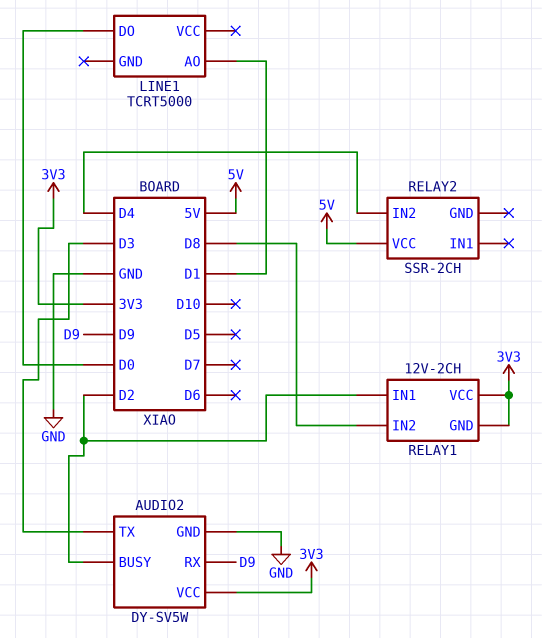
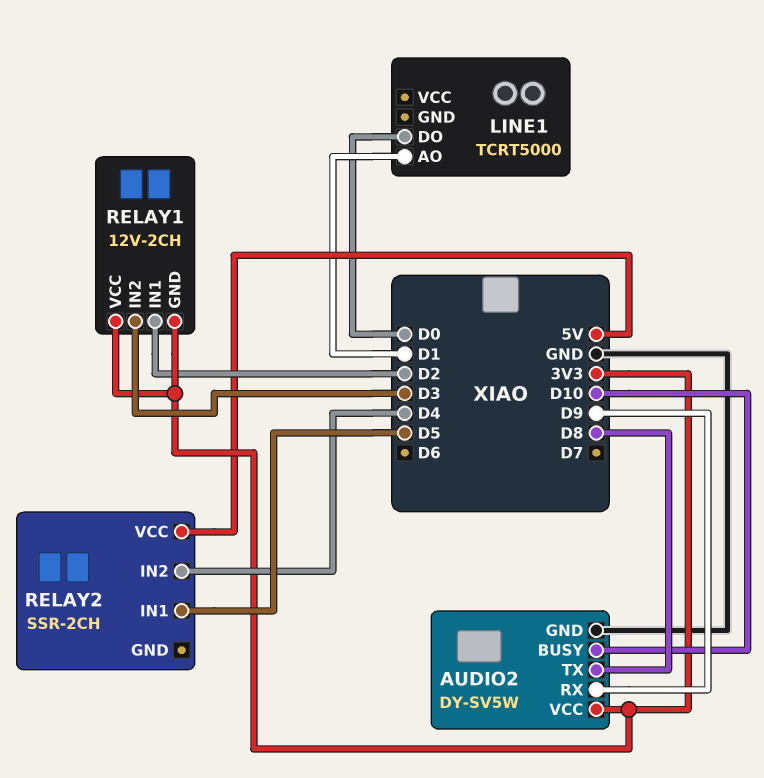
AUDIO2 pin BUSY: D2 -> D10
AUDIO2 pin TX: D3 -> D8
RELAY1 pin IN2: D8 -> D3
RELAY2 pin IN1: none -> D5

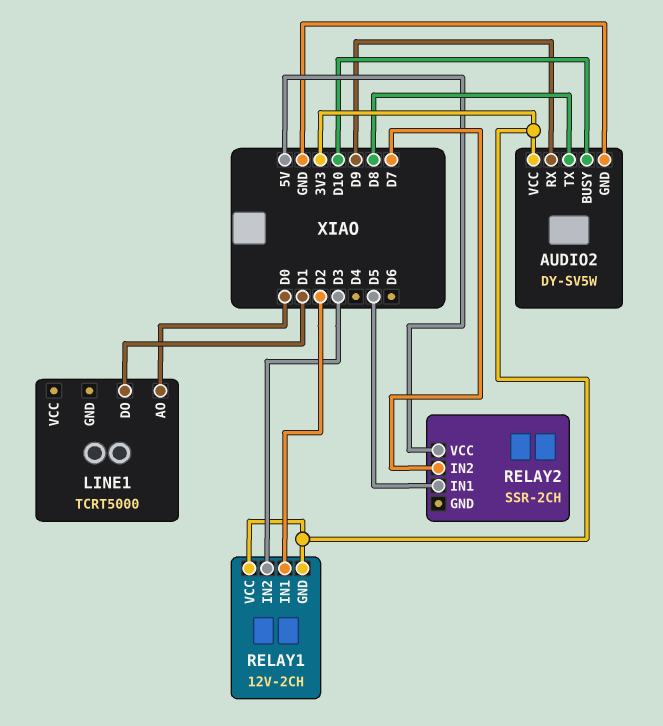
LINE1 pin AO: D1 -> D0
LINE1 pin DO: D0 -> D1
RELAY2 pin IN2: D4 -> D7

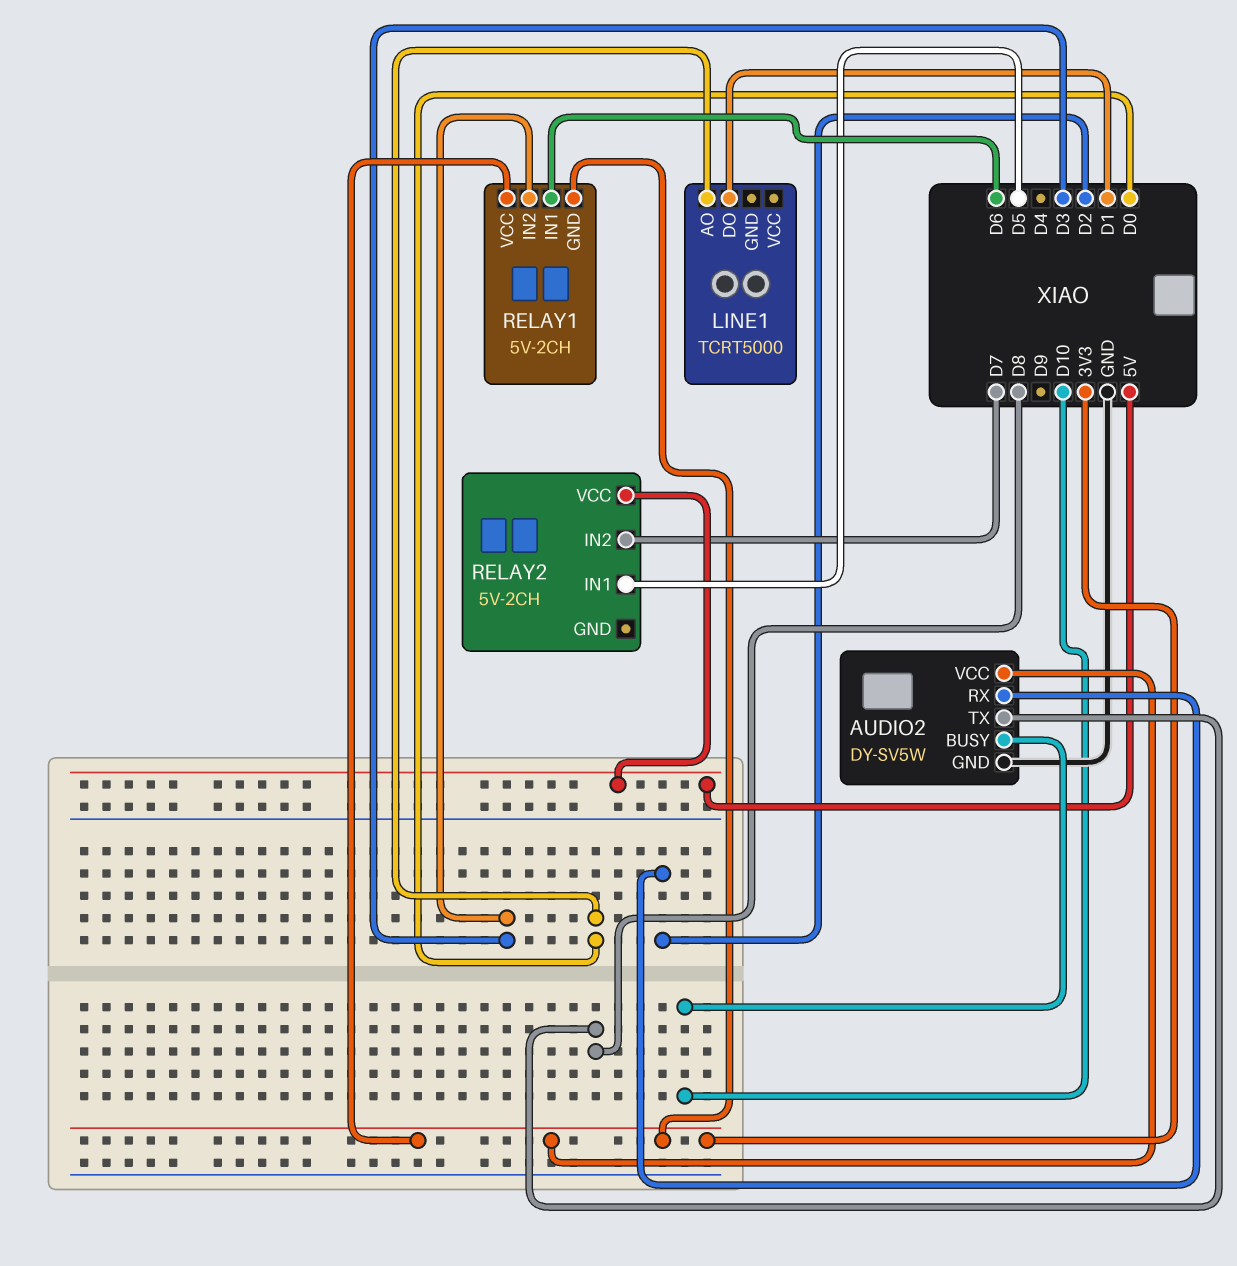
AUDIO2 pin RX: D9 -> D2
RELAY1: 12V-2CH -> 5V-2CH
RELAY1 pin IN1: D2 -> D6
RELAY2: SSR-2CH -> 5V-2CH

